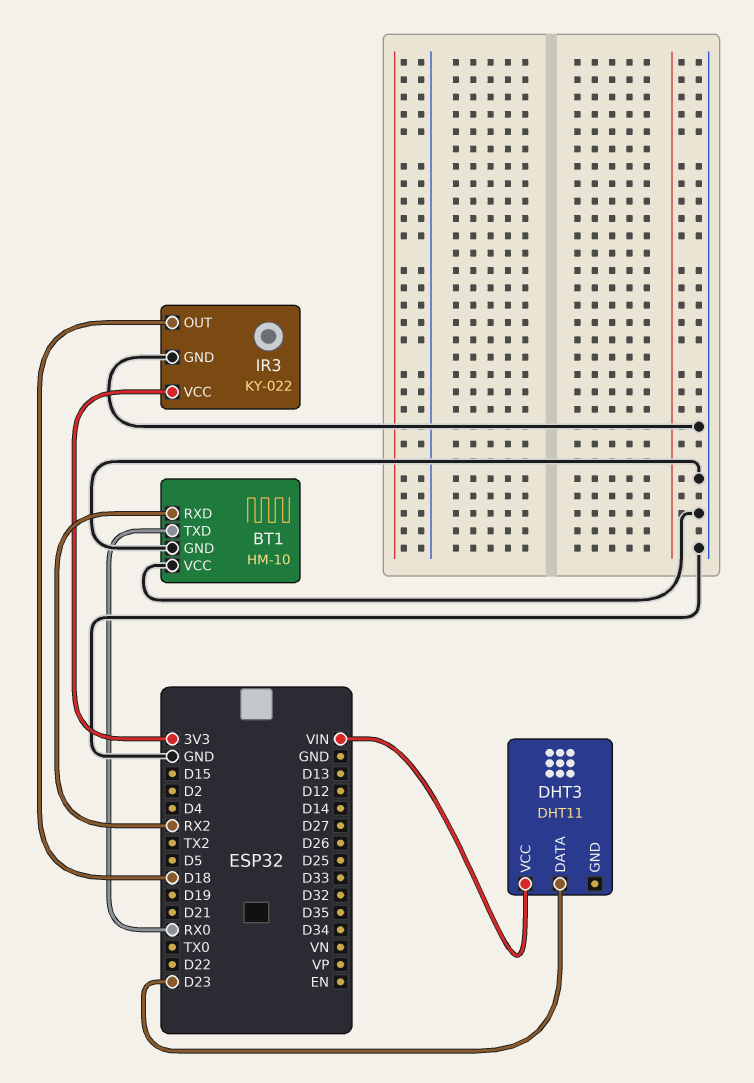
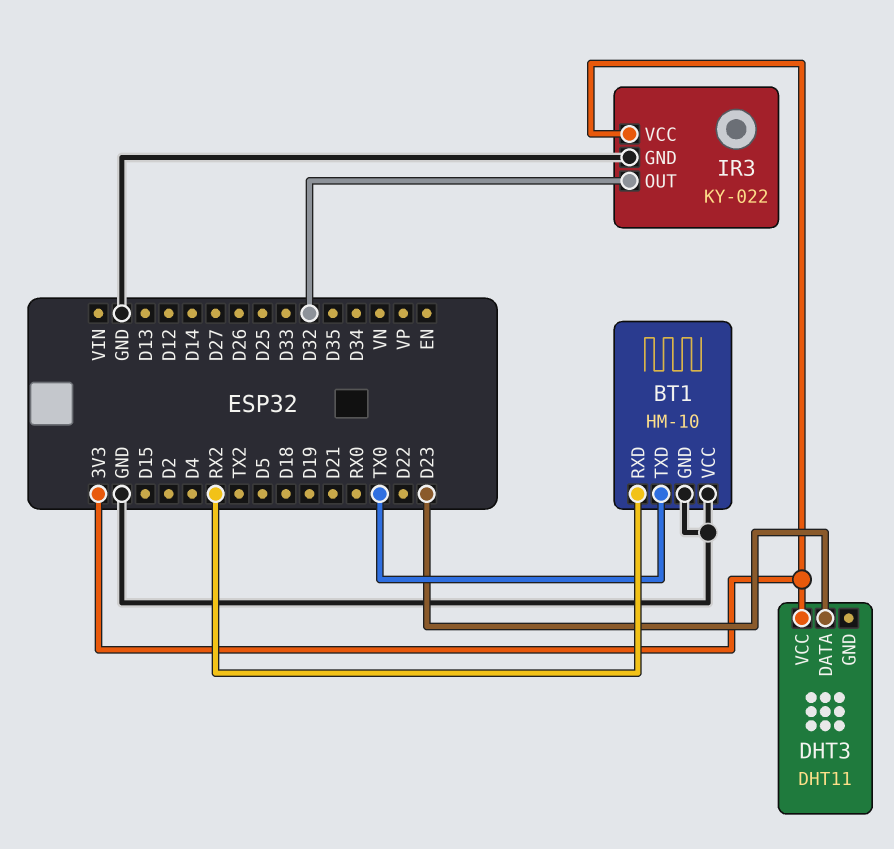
BT1 pin TXD: RX0 -> TX0
DHT3 pin VCC: VIN -> 3V3
IR3 pin OUT: D18 -> D32

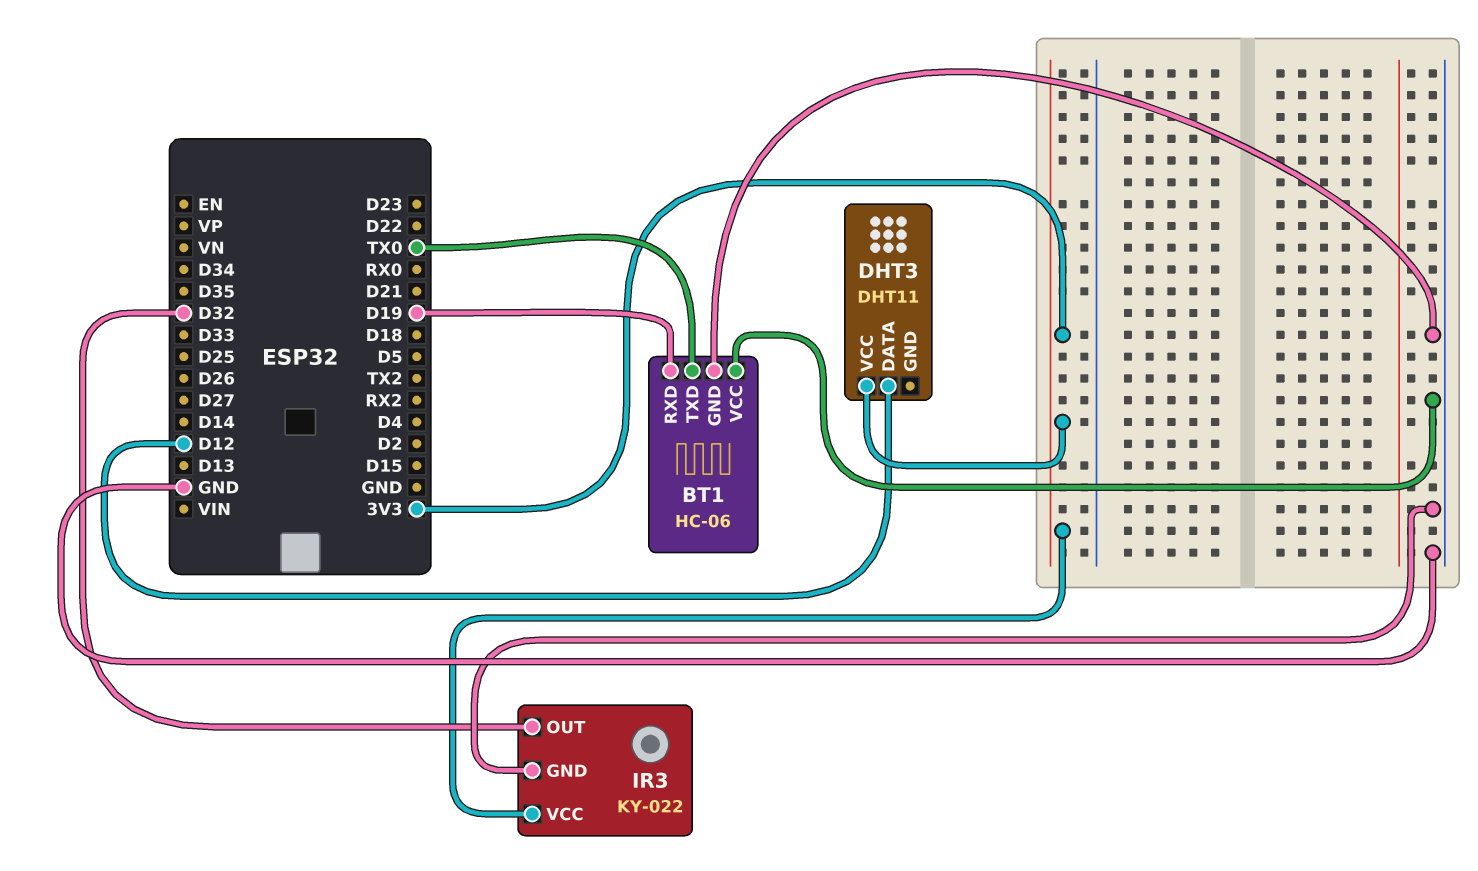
BT1: HM-10 -> HC-06
BT1 pin RXD: RX2 -> D19
DHT3 pin DATA: D23 -> D12

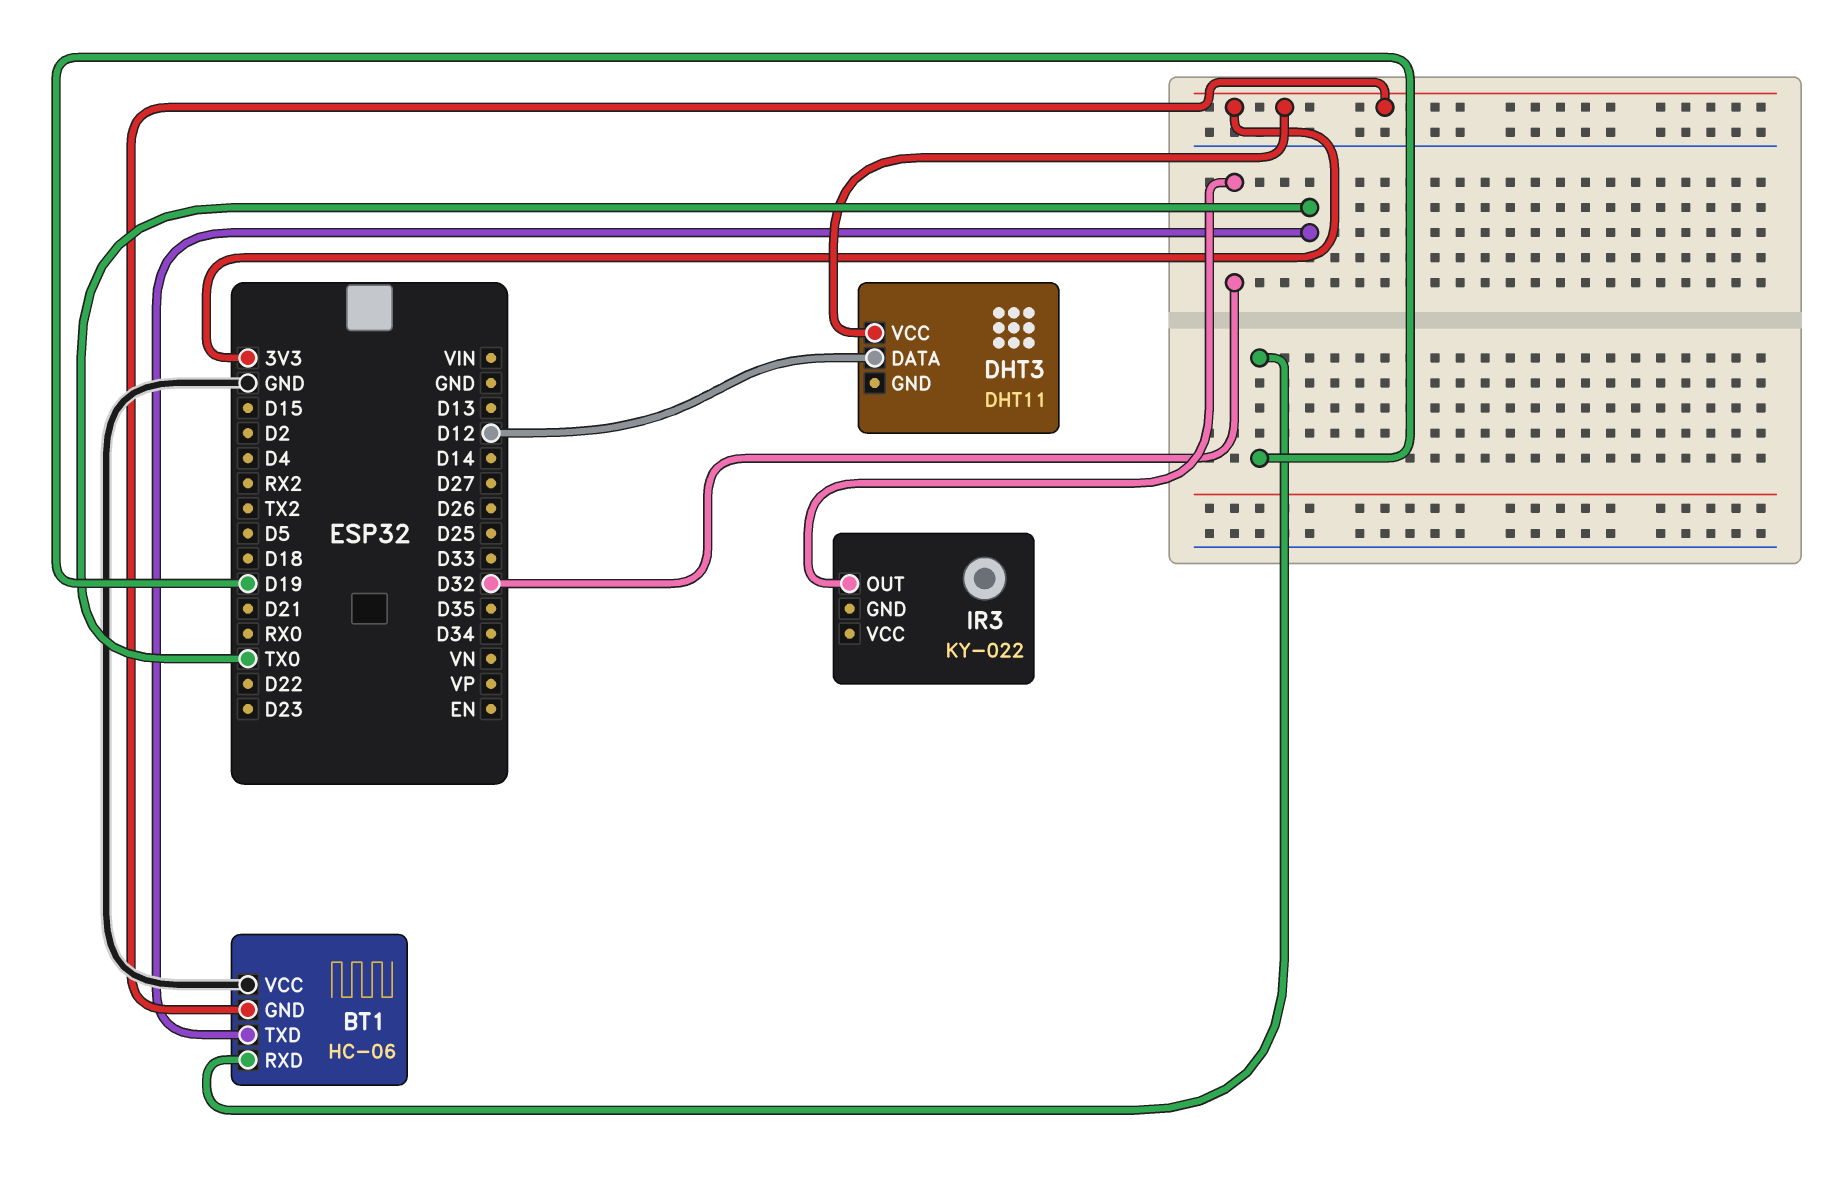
BT1 pin GND: GND -> 3V3
IR3 pin GND: GND -> none
IR3 pin VCC: 3V3 -> none

